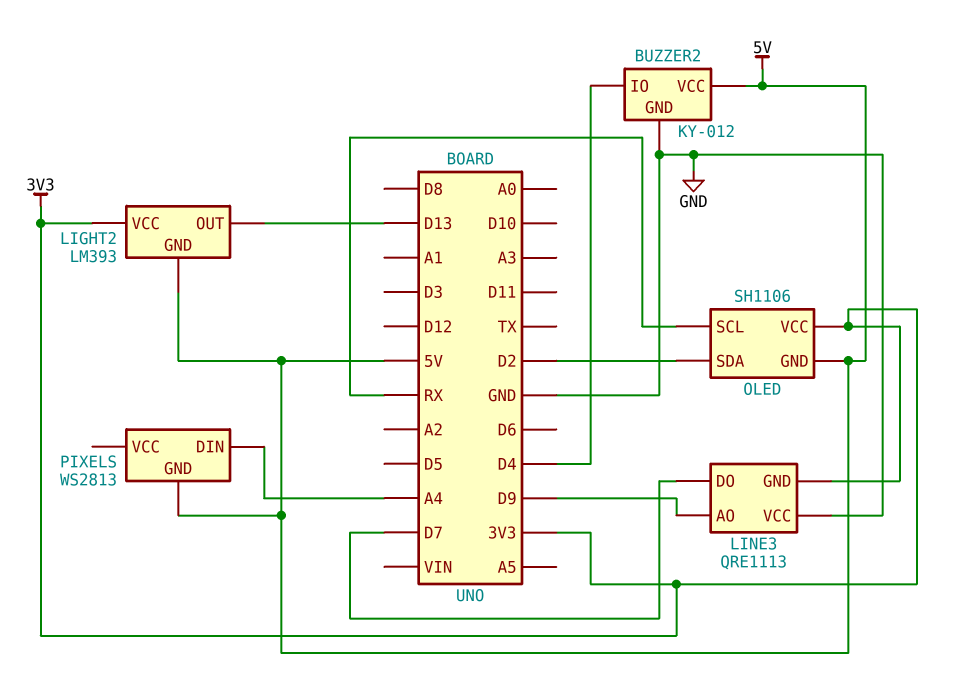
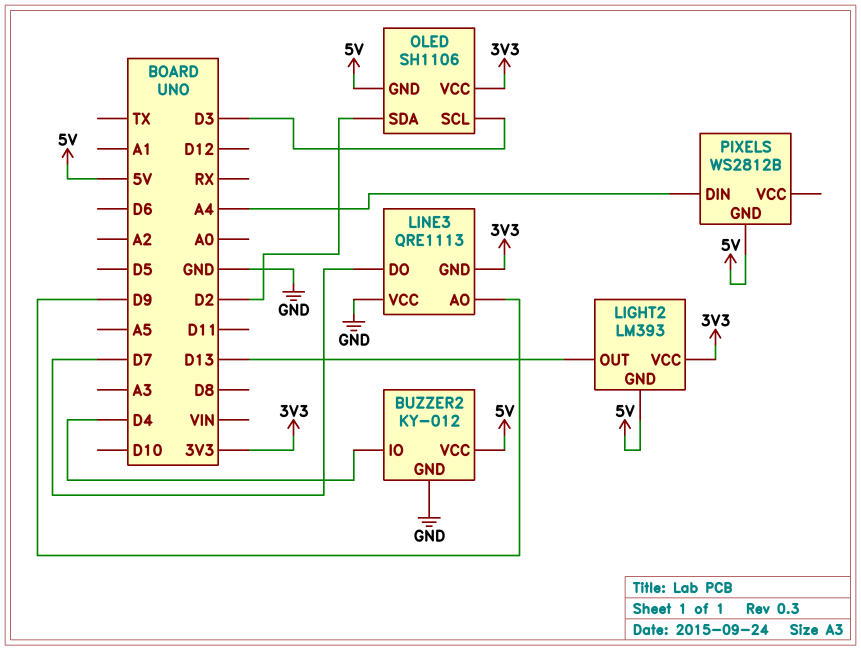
OLED pin SCL: RX -> D3
PIXELS: WS2813 -> WS2812B

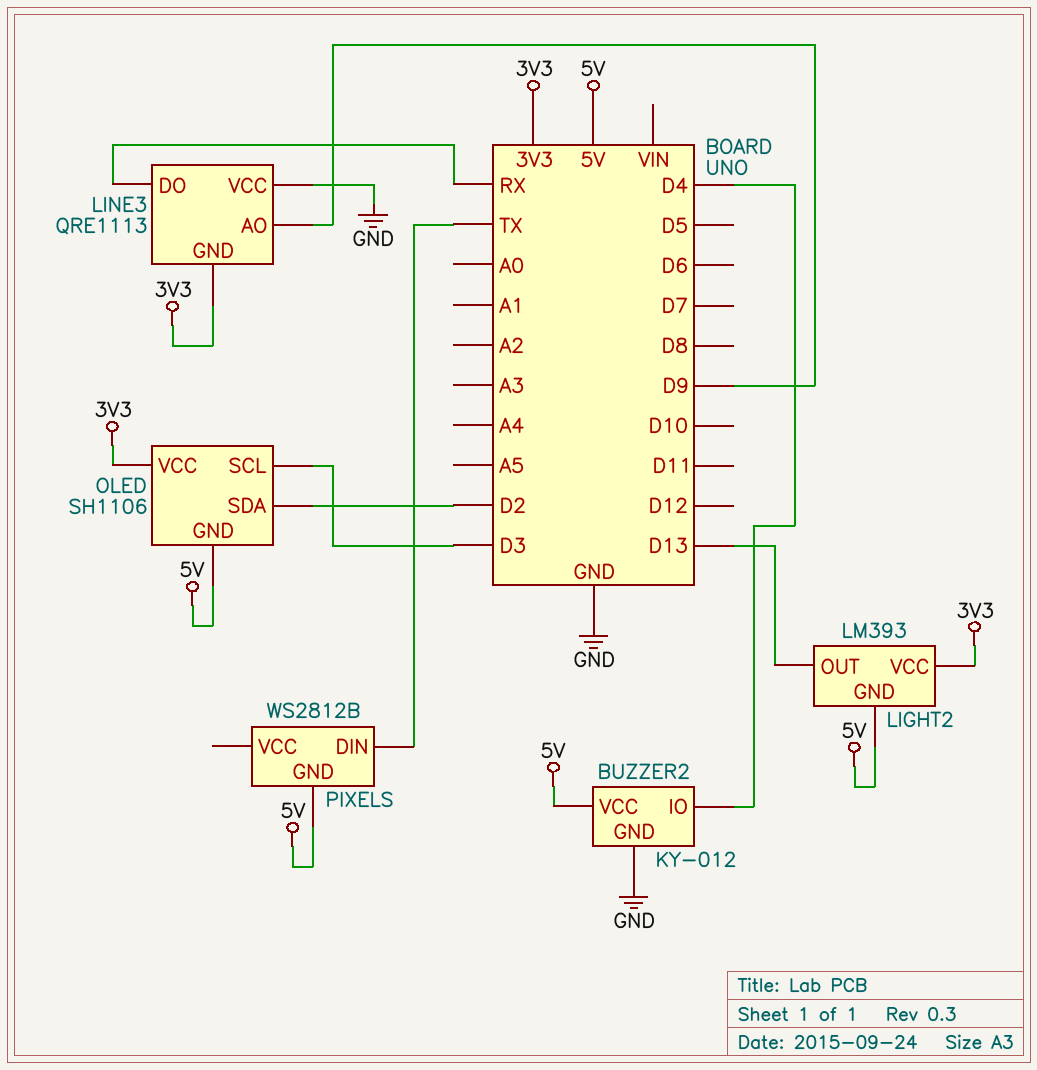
LINE3 pin DO: D7 -> RX
PIXELS pin DIN: A4 -> TX

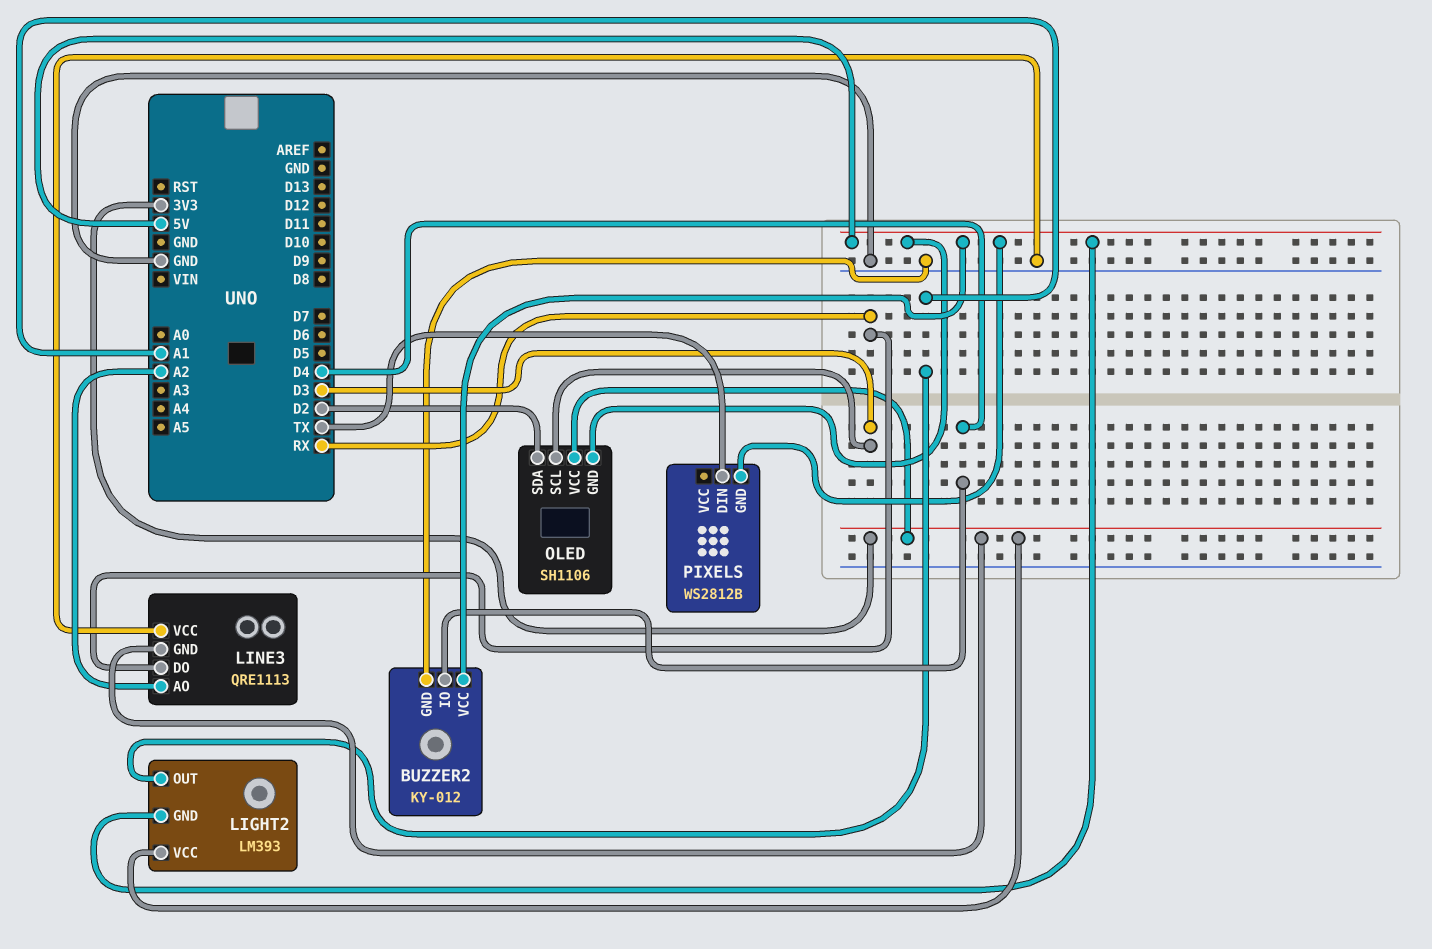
LIGHT2 pin OUT: D13 -> A1
LINE3 pin AO: D9 -> A2

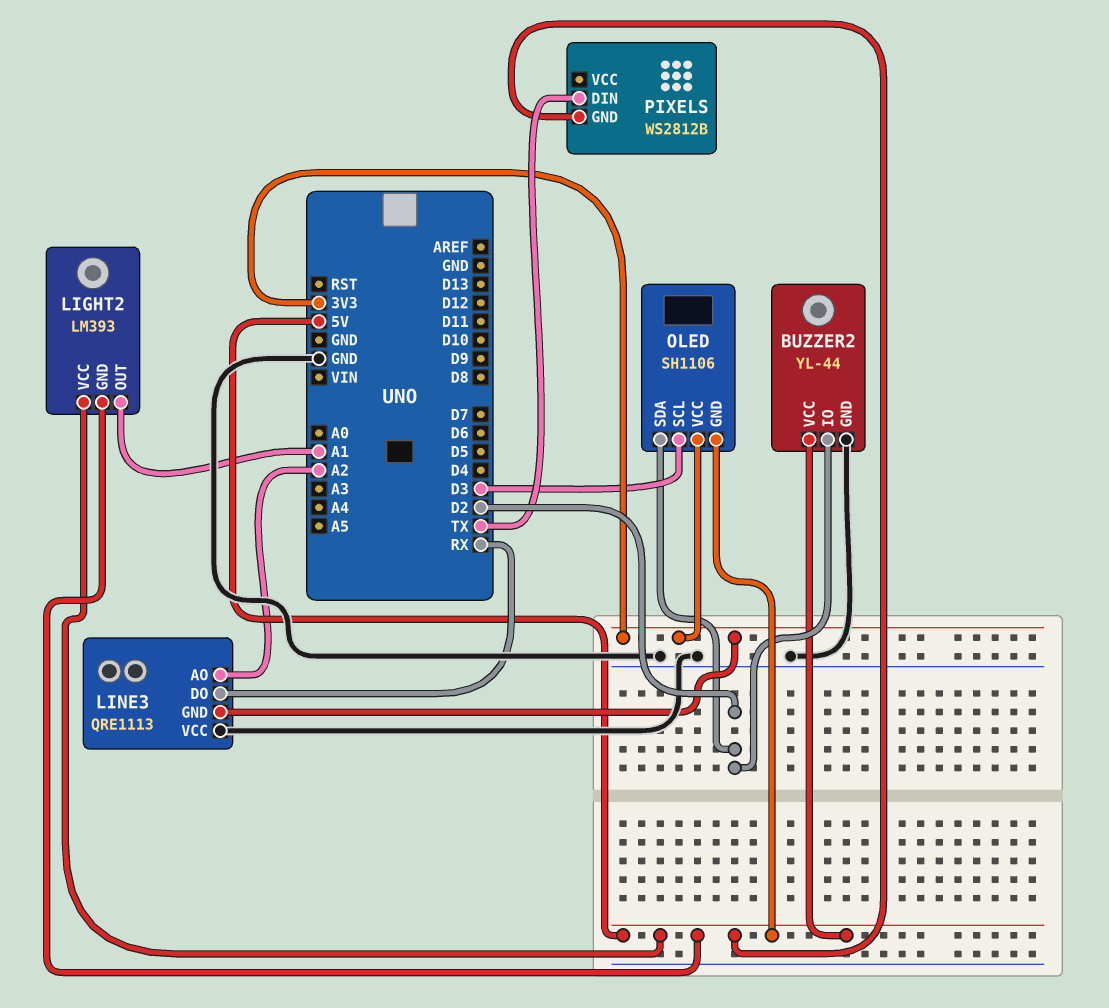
BUZZER2: KY-012 -> YL-44
BUZZER2 pin IO: D4 -> D2
LIGHT2 pin VCC: 3V3 -> 5V

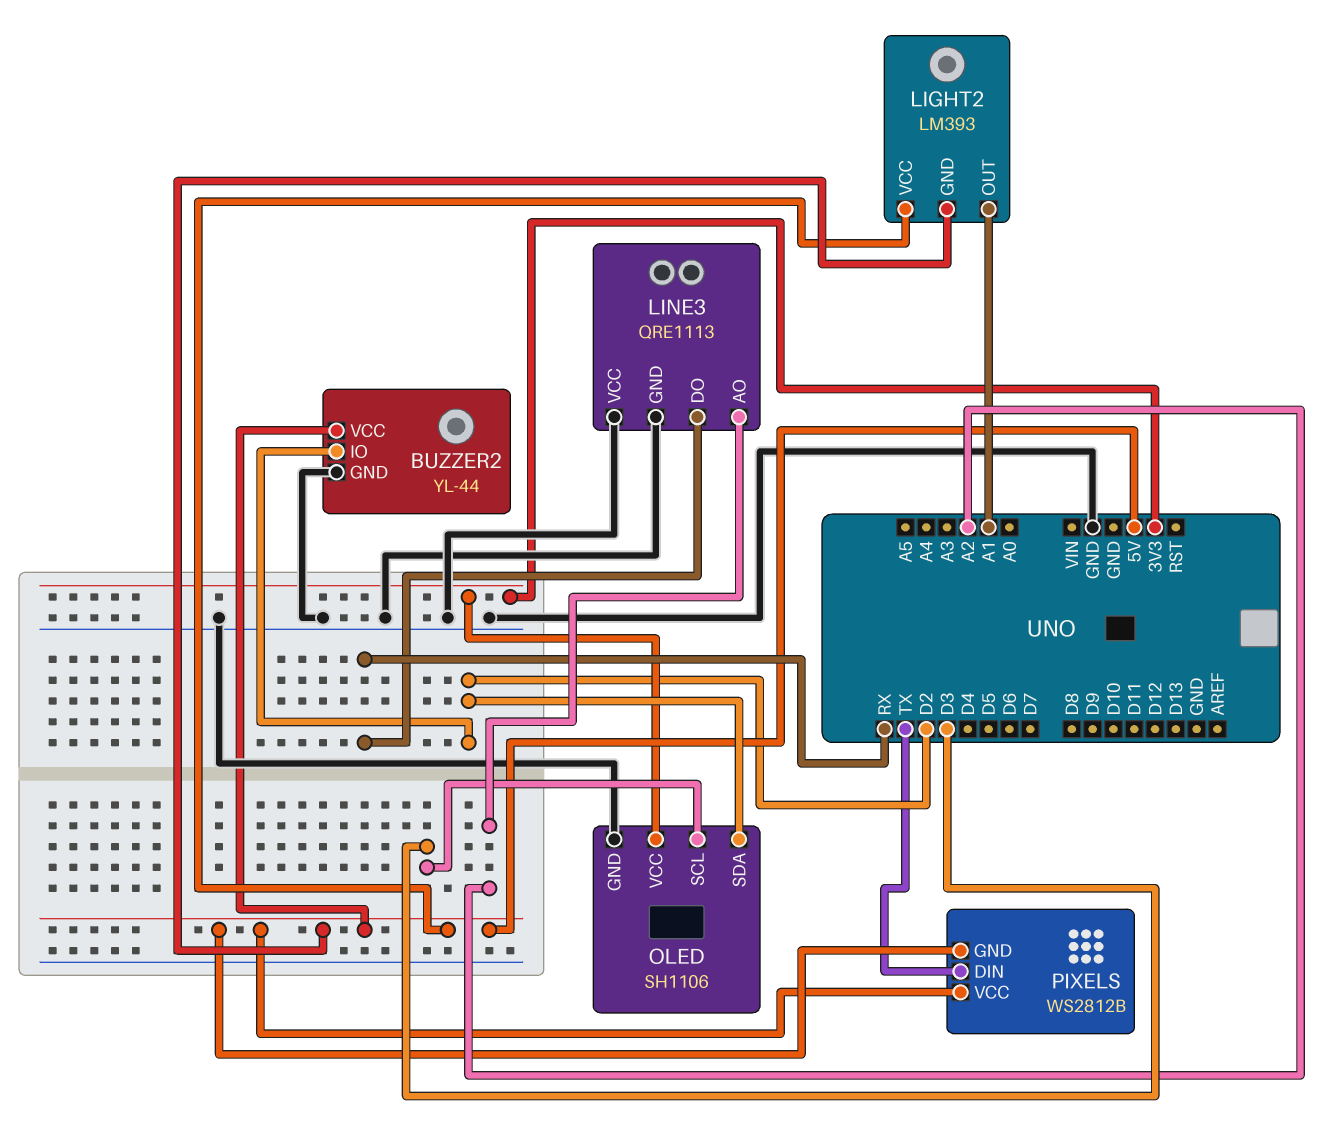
LINE3 pin GND: 3V3 -> GND
OLED pin GND: 5V -> GND
PIXELS pin VCC: none -> 5V

